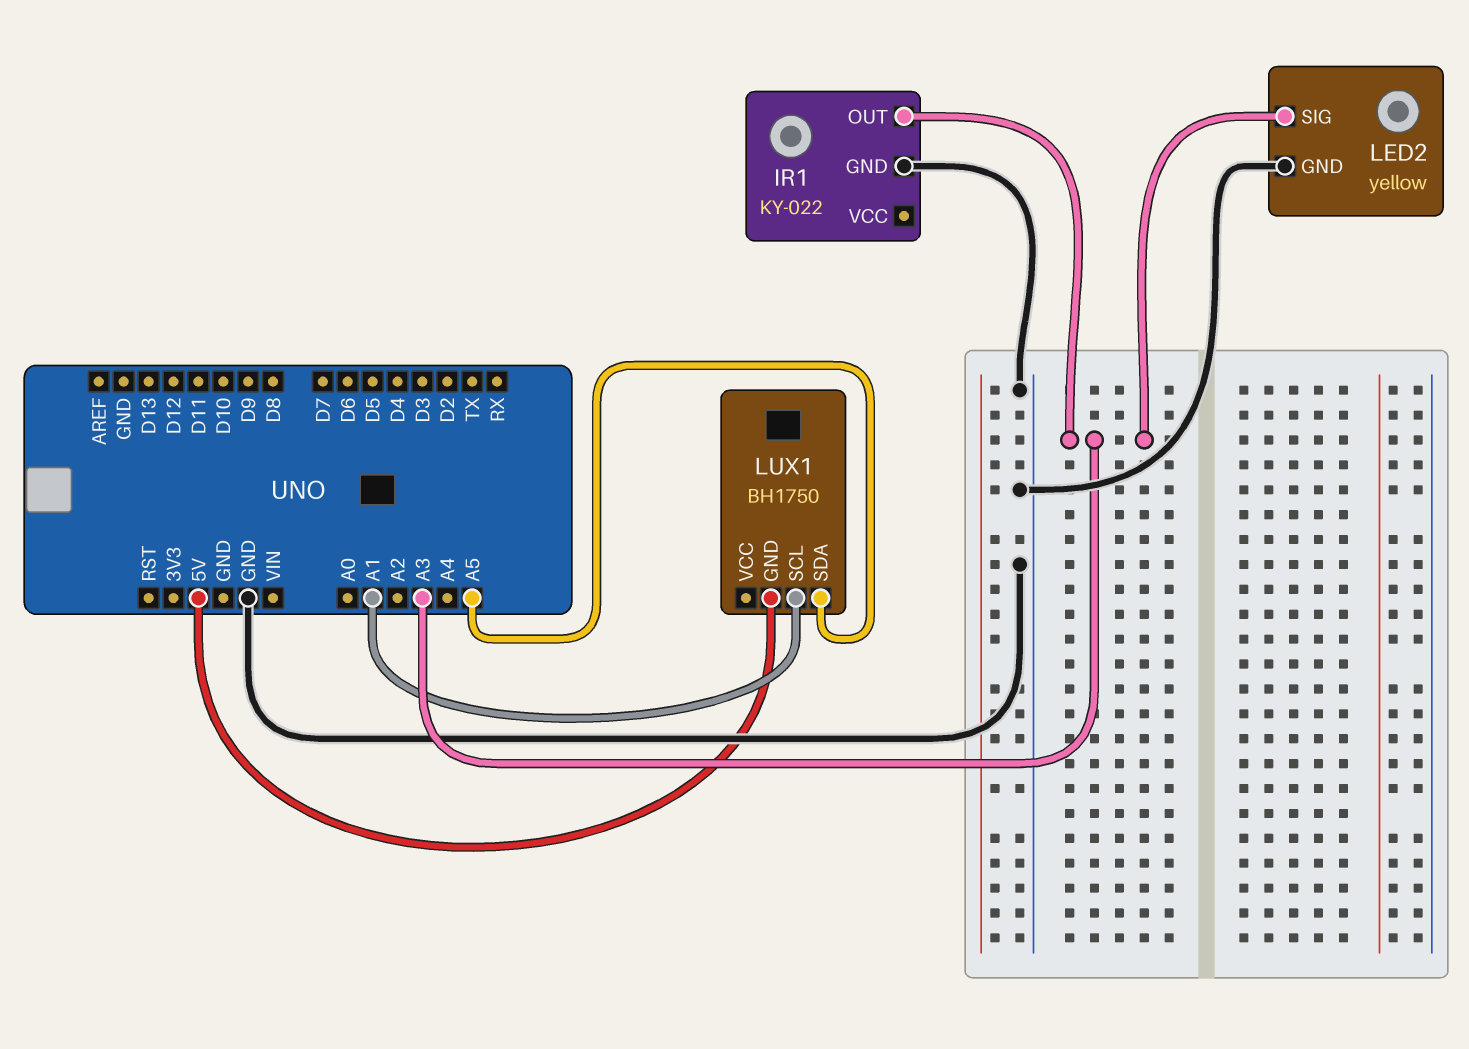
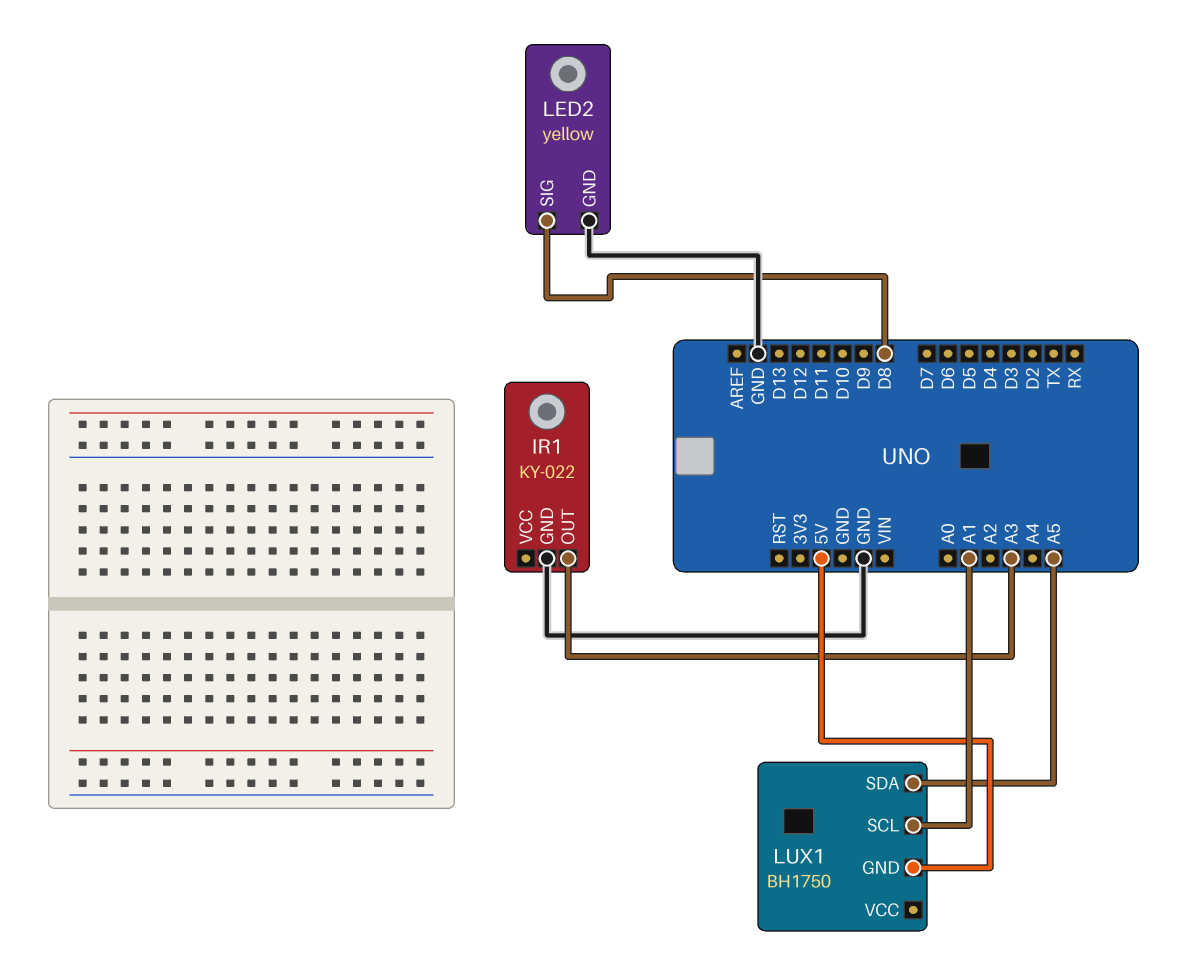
LED2 pin SIG: A3 -> D8

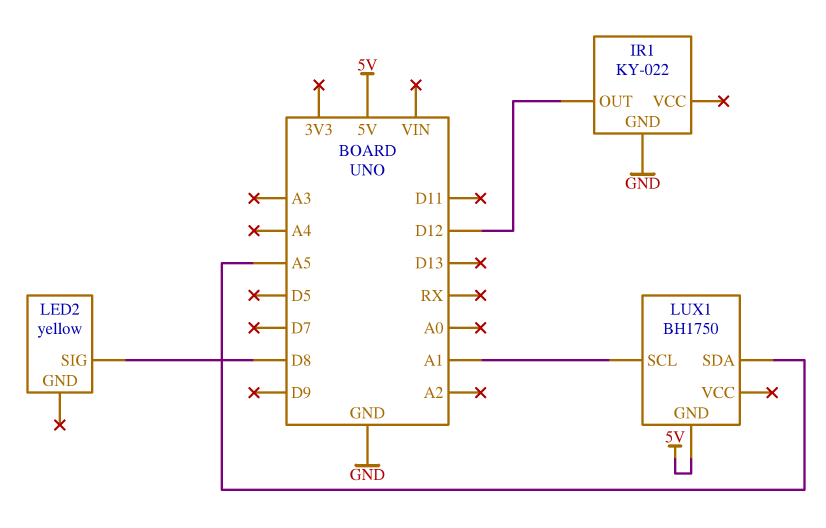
IR1 pin OUT: A3 -> D12
LED2 pin GND: GND -> none

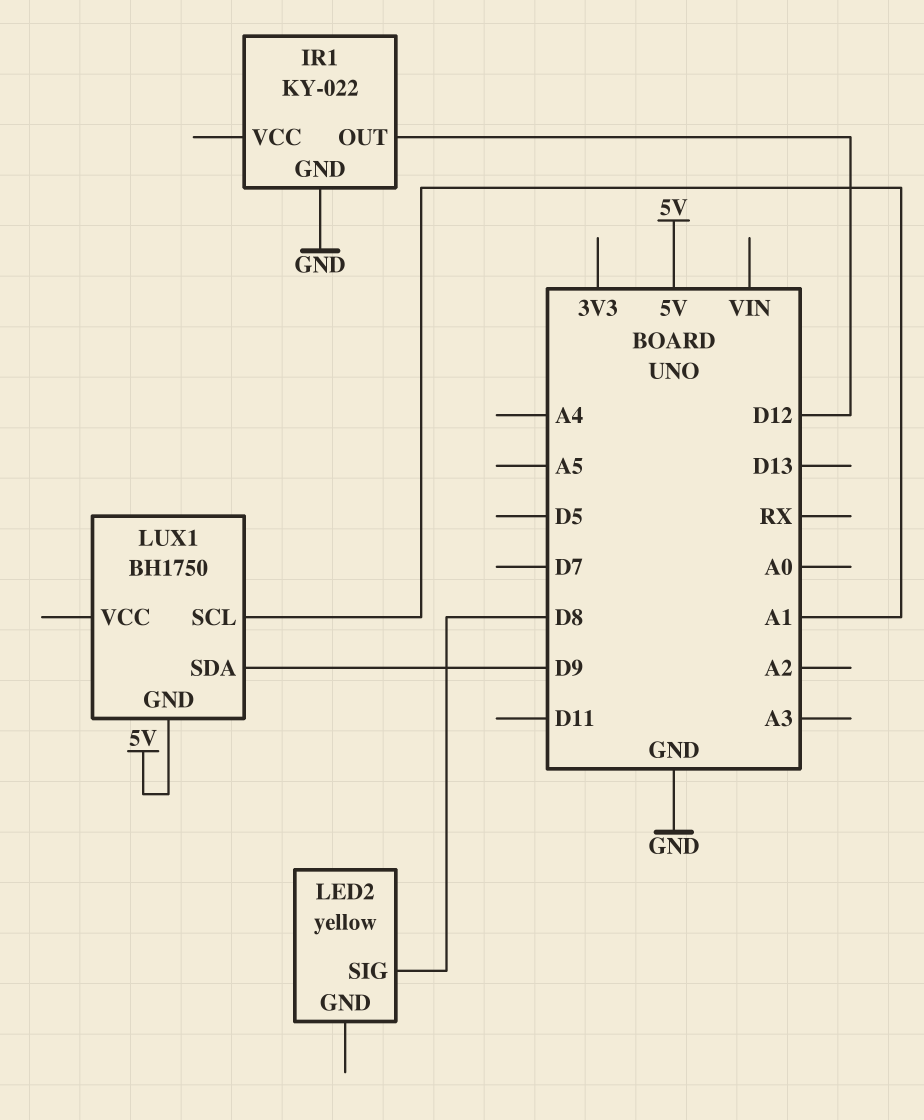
LUX1 pin SDA: A5 -> D9

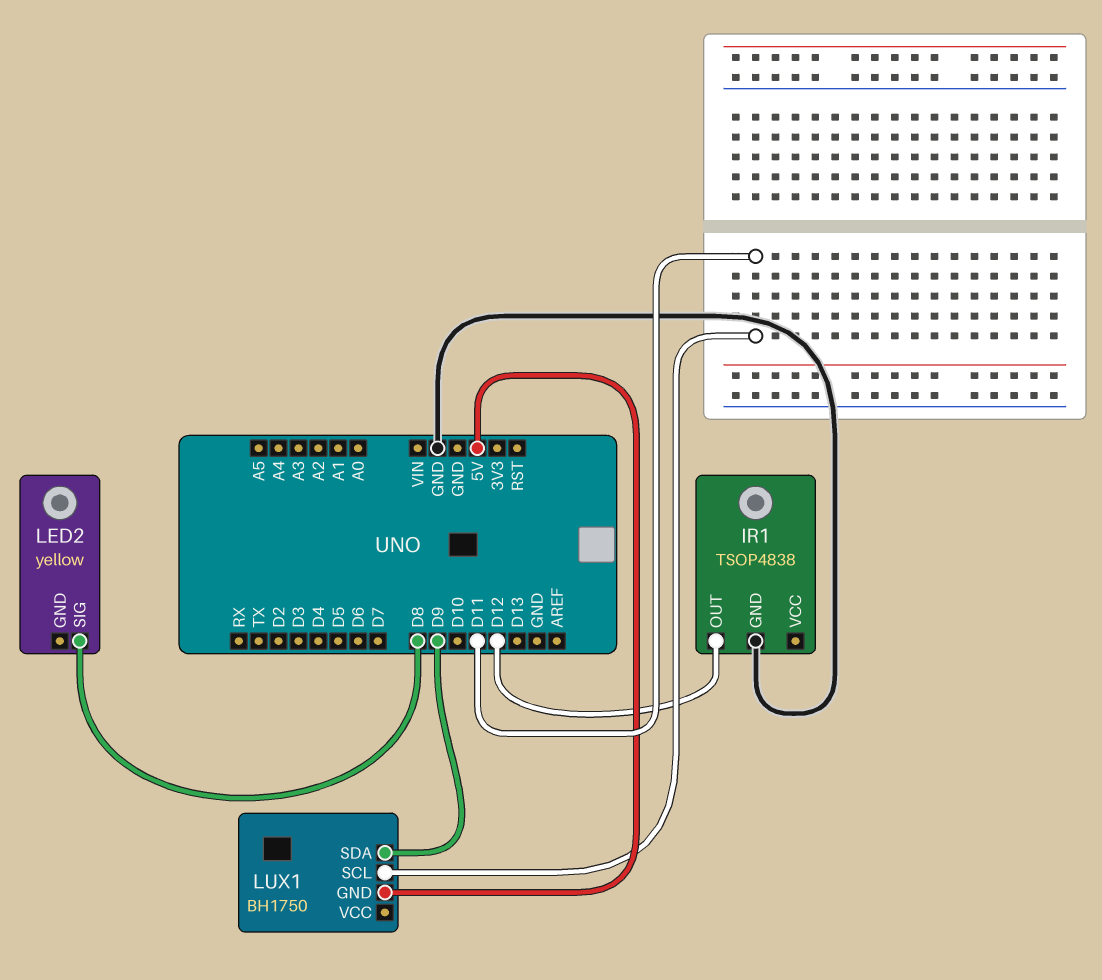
IR1: KY-022 -> TSOP4838
LUX1 pin SCL: A1 -> D11

